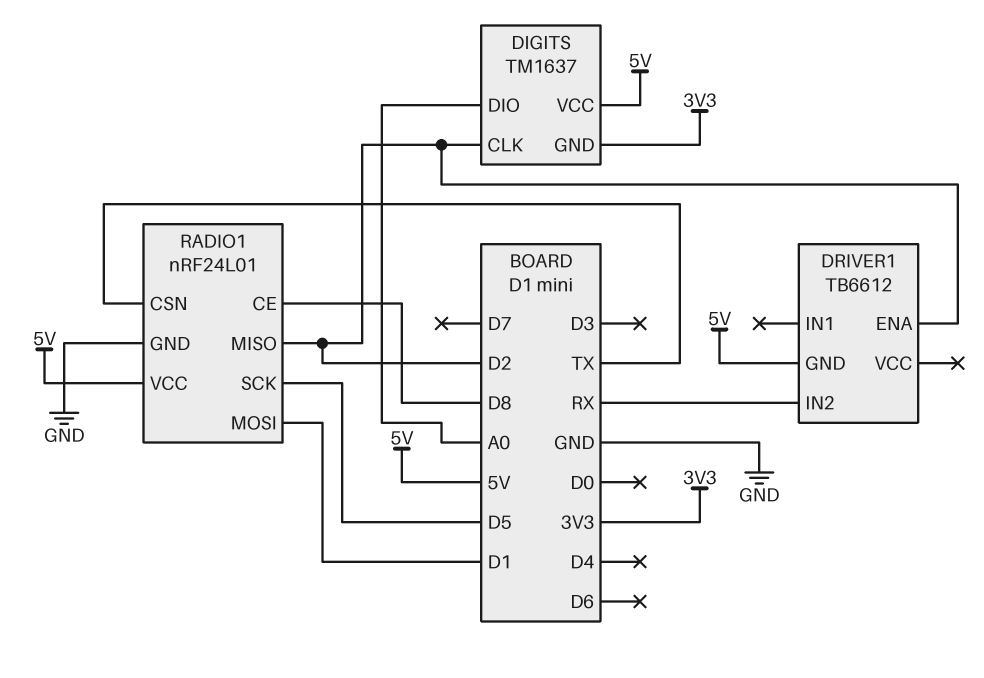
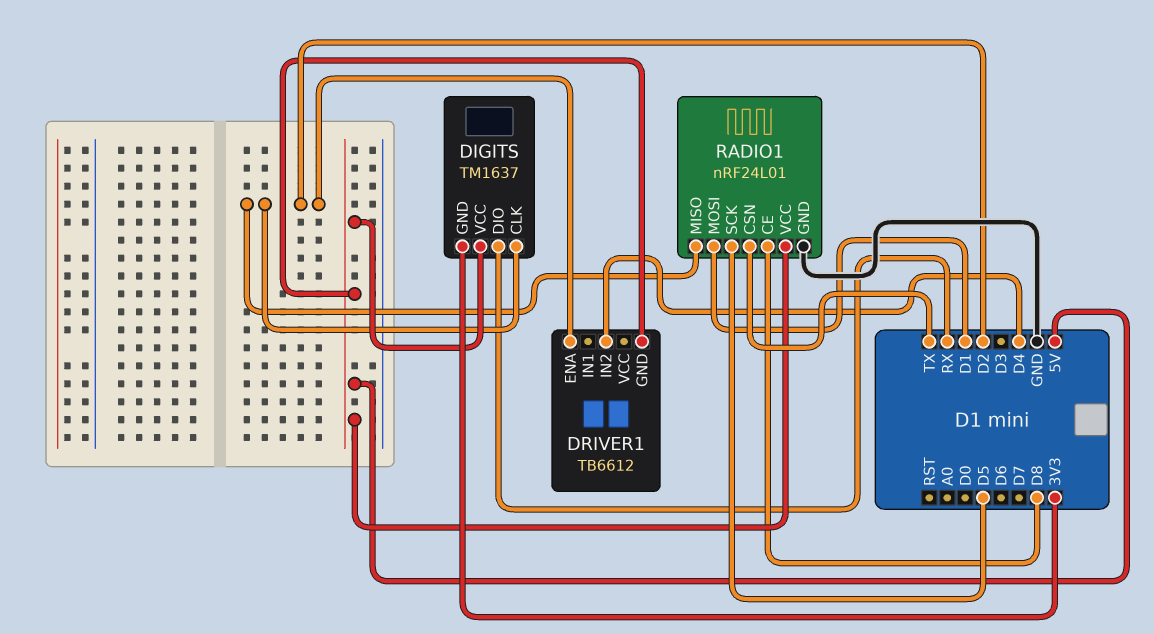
DIGITS pin DIO: A0 -> RX
DRIVER1 pin IN2: RX -> D4

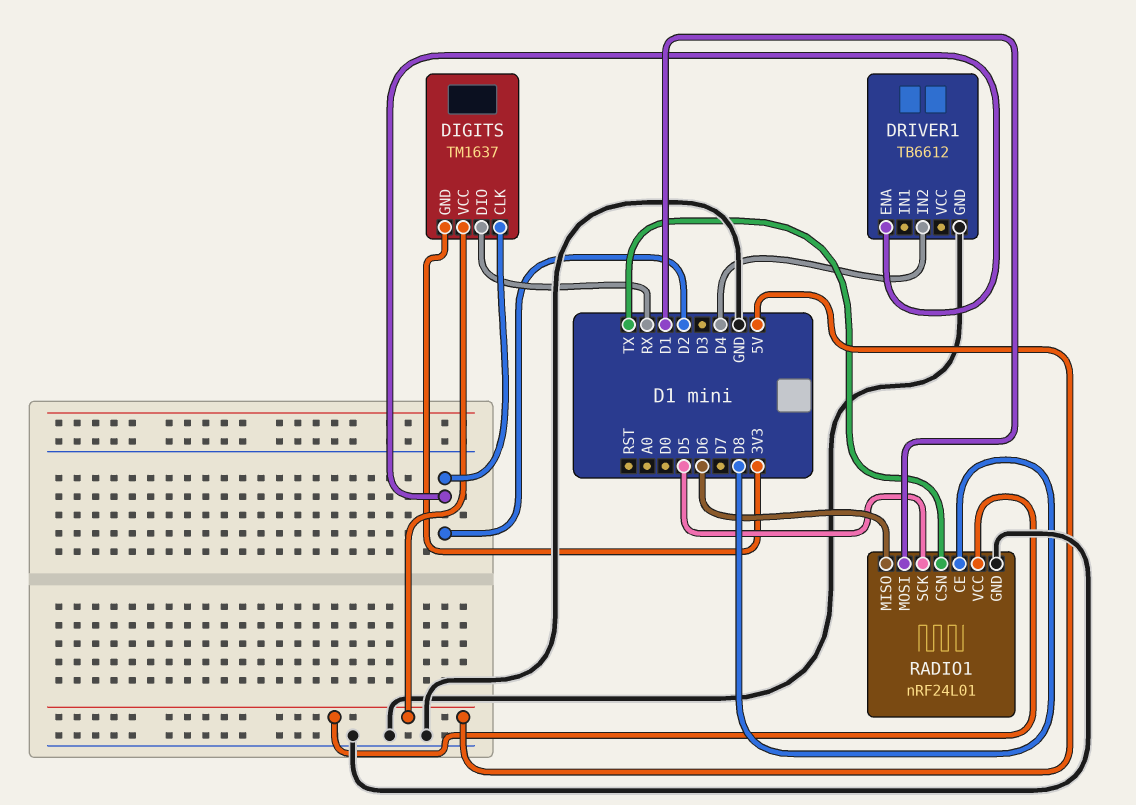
DRIVER1 pin GND: 5V -> GND
RADIO1 pin MISO: D2 -> D6

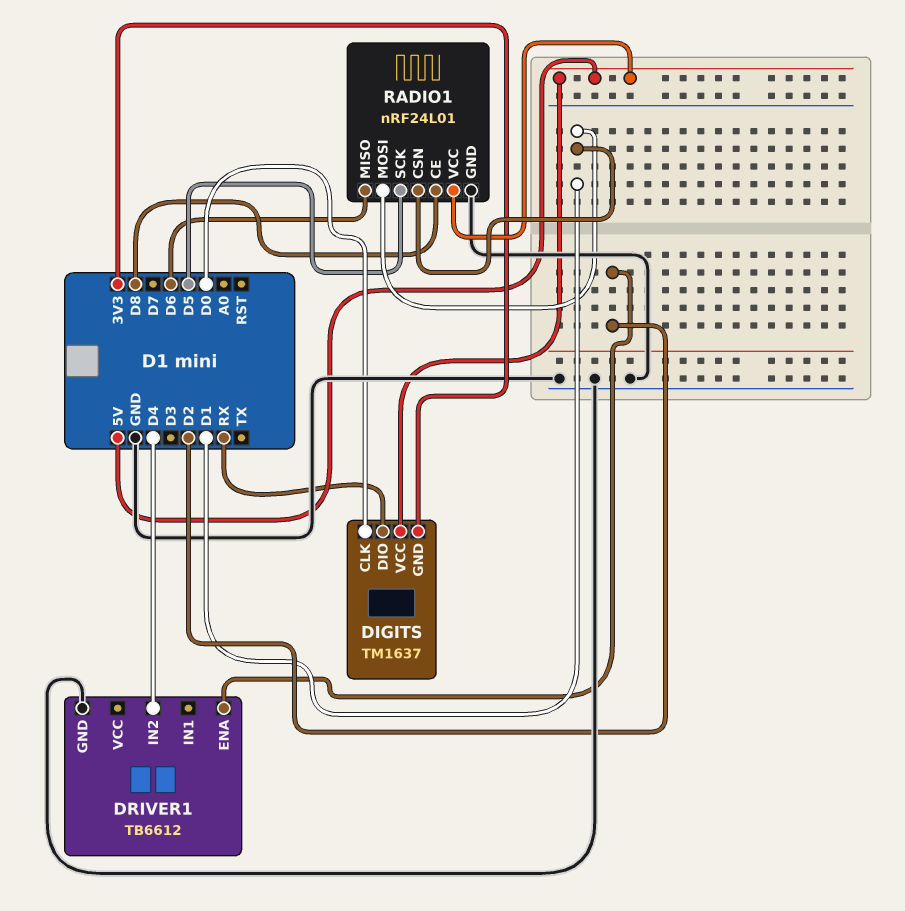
DIGITS pin CLK: D2 -> D0
RADIO1 pin CSN: TX -> D1

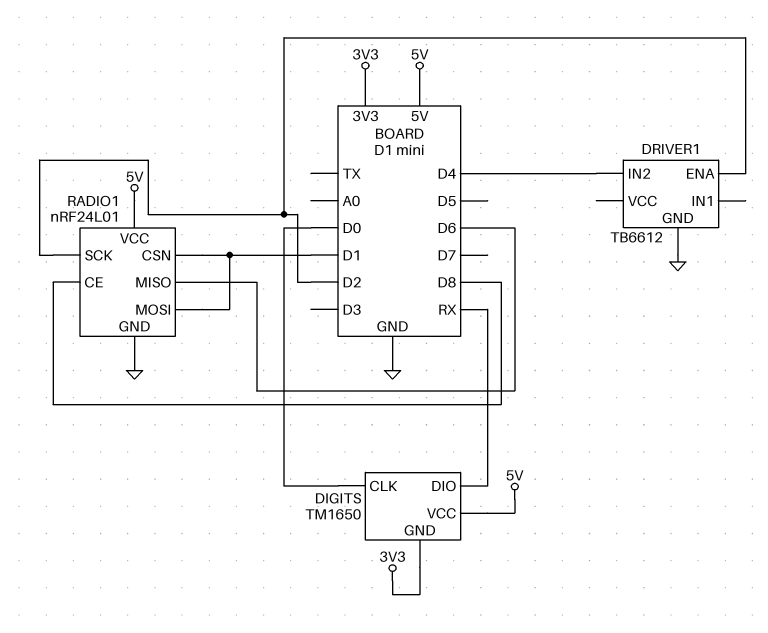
DIGITS: TM1637 -> TM1650
RADIO1 pin SCK: D5 -> D2

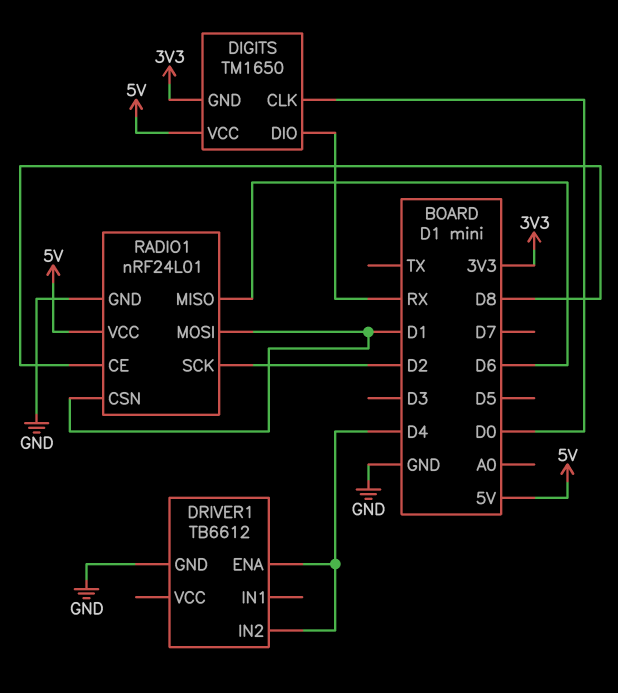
DRIVER1 pin ENA: D2 -> D4

